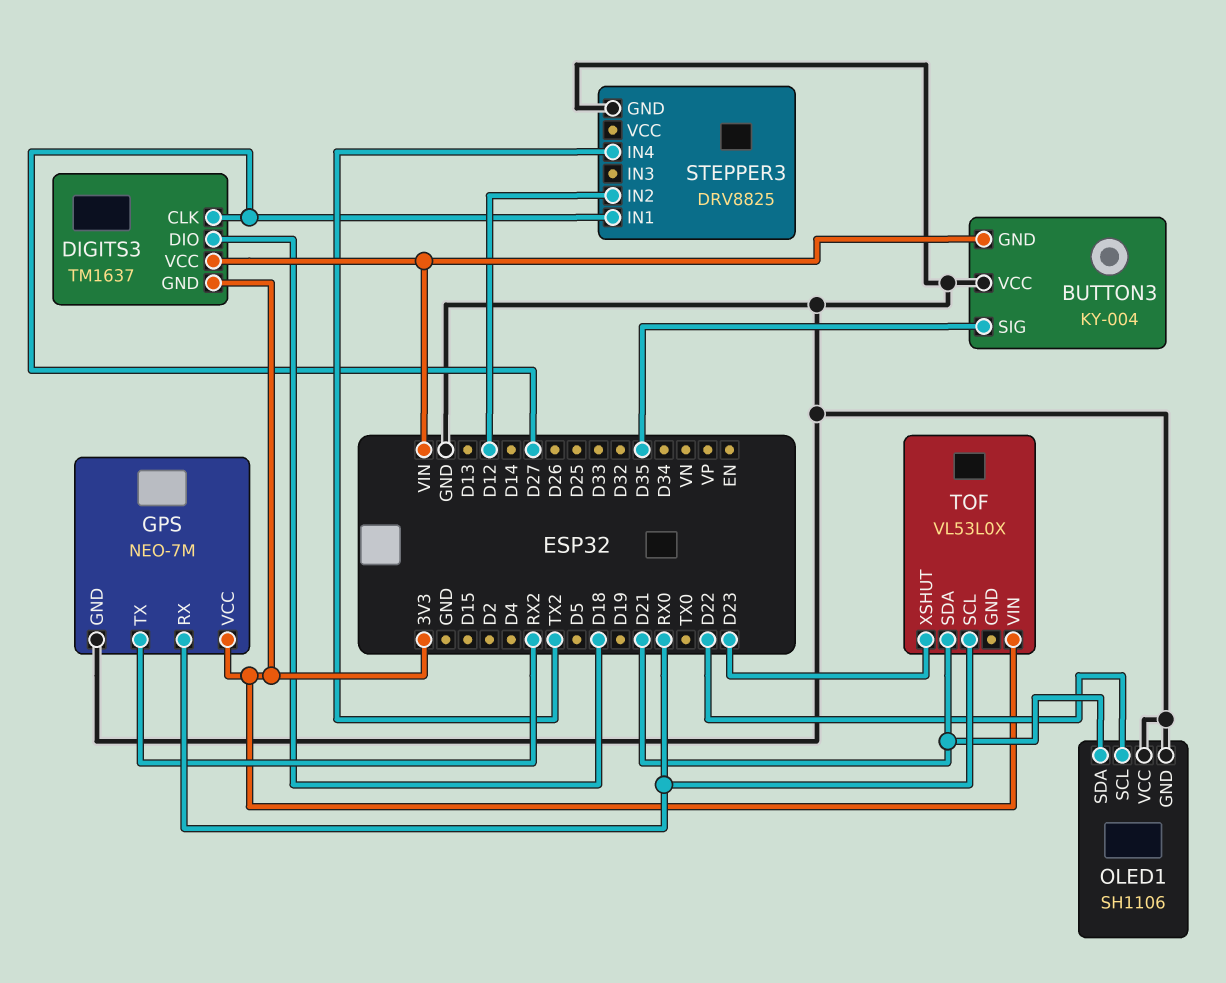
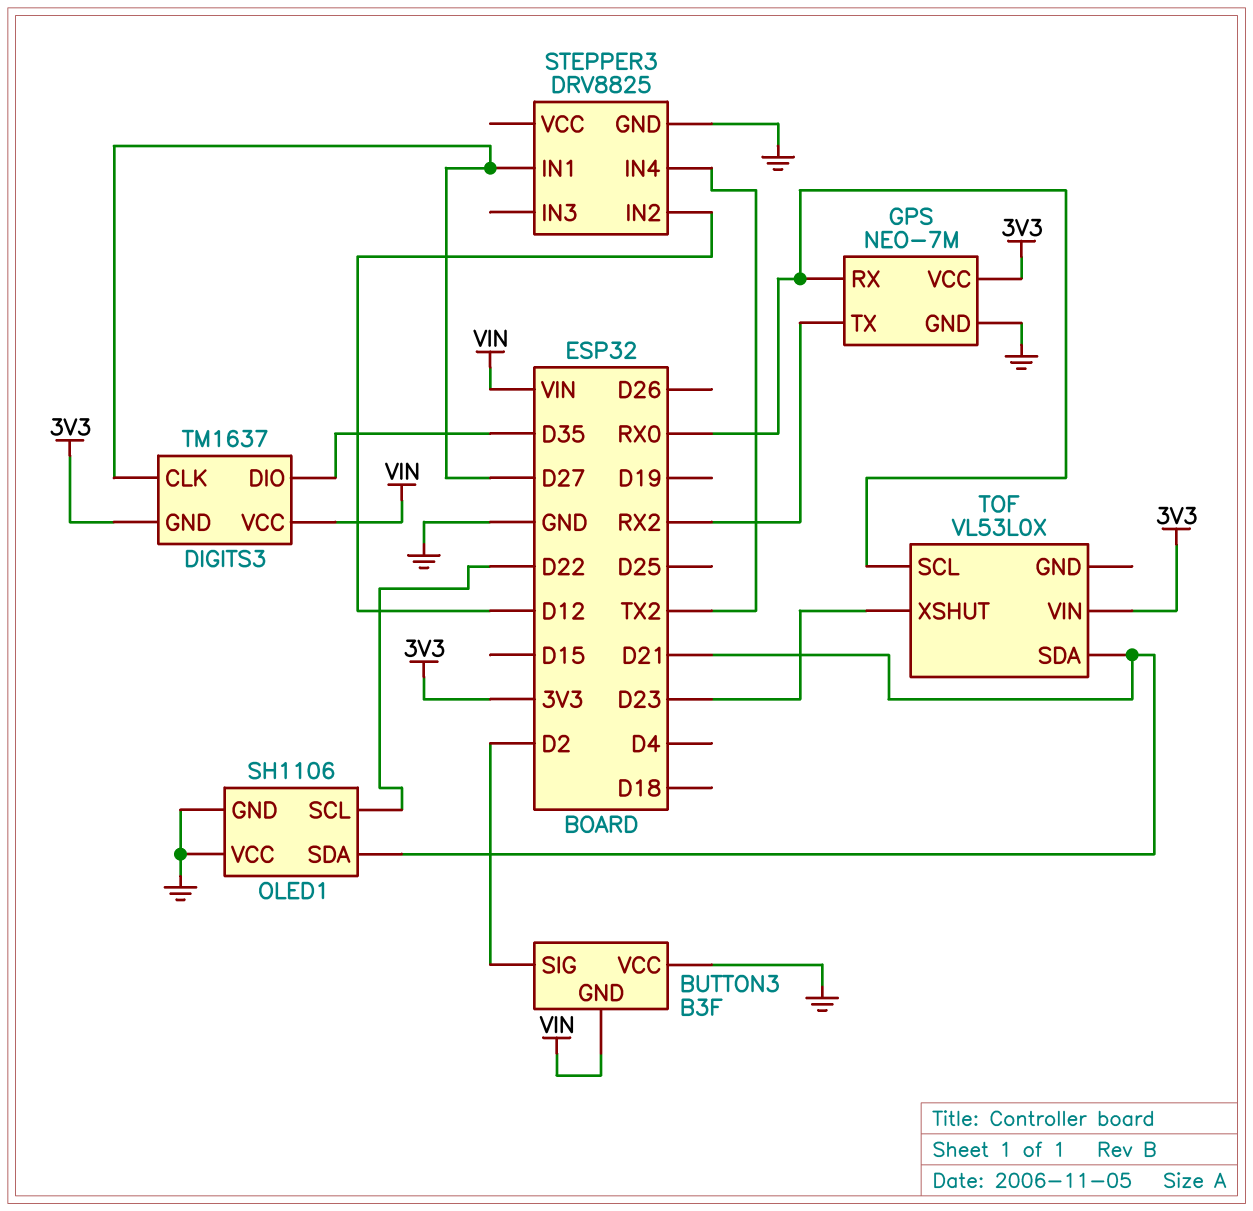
BUTTON3: KY-004 -> B3F
BUTTON3 pin SIG: D35 -> D2
DIGITS3 pin DIO: D18 -> D35

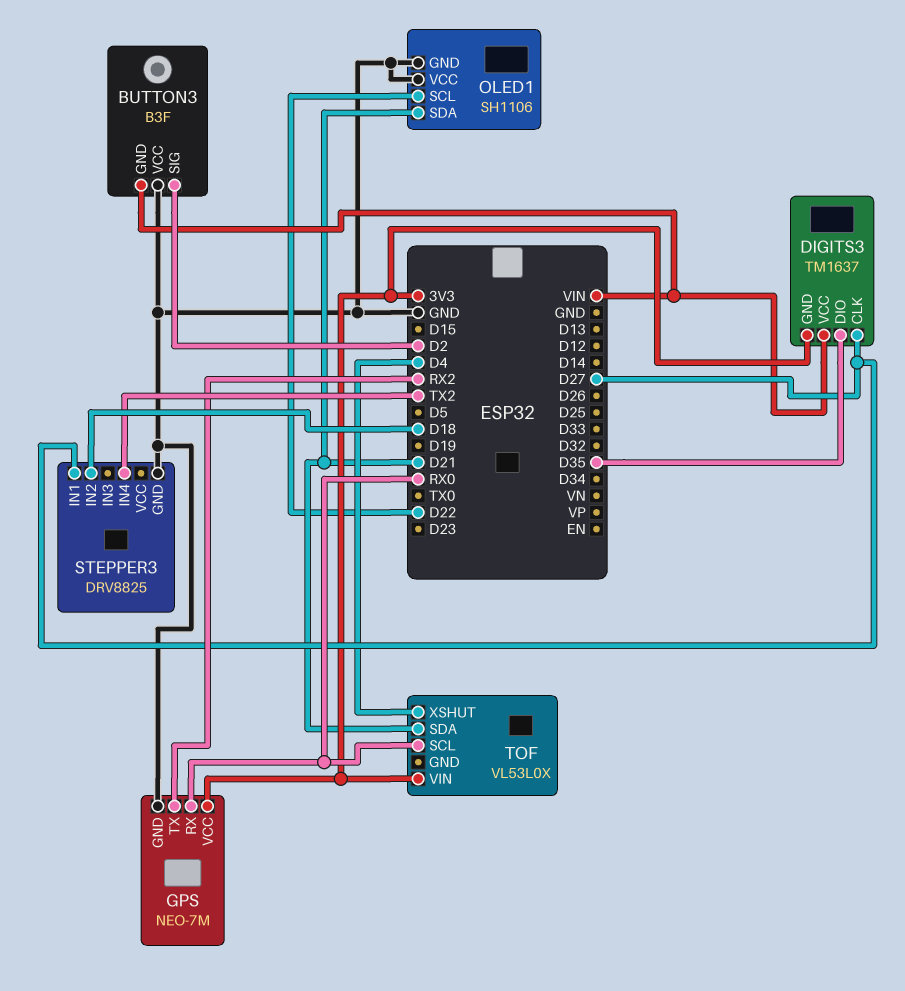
STEPPER3 pin IN2: D12 -> D18
TOF pin XSHUT: D23 -> D4

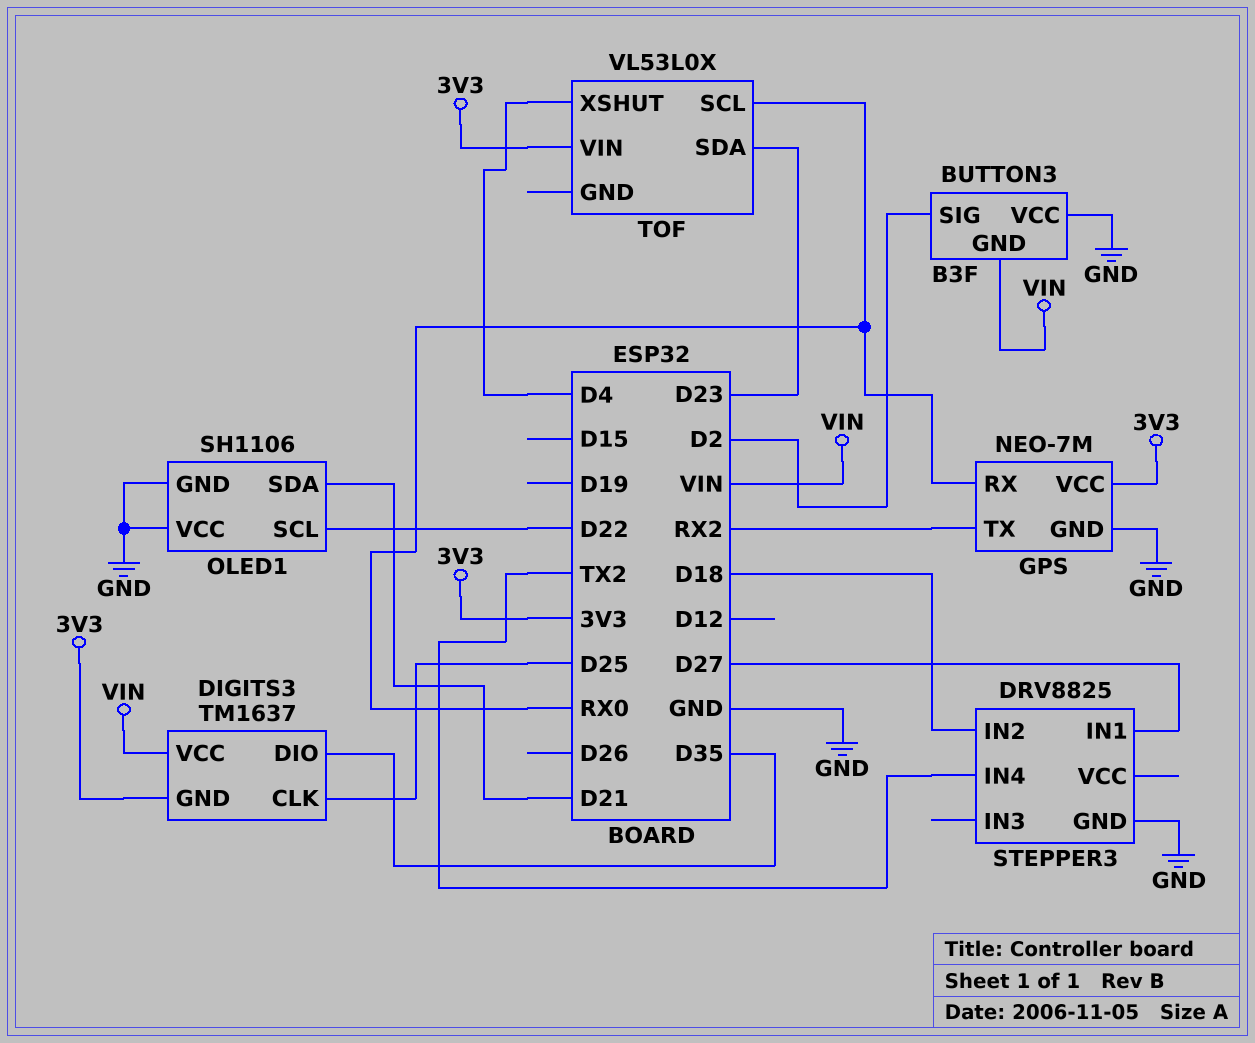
DIGITS3 pin CLK: D27 -> D25
TOF pin SDA: D21 -> D23

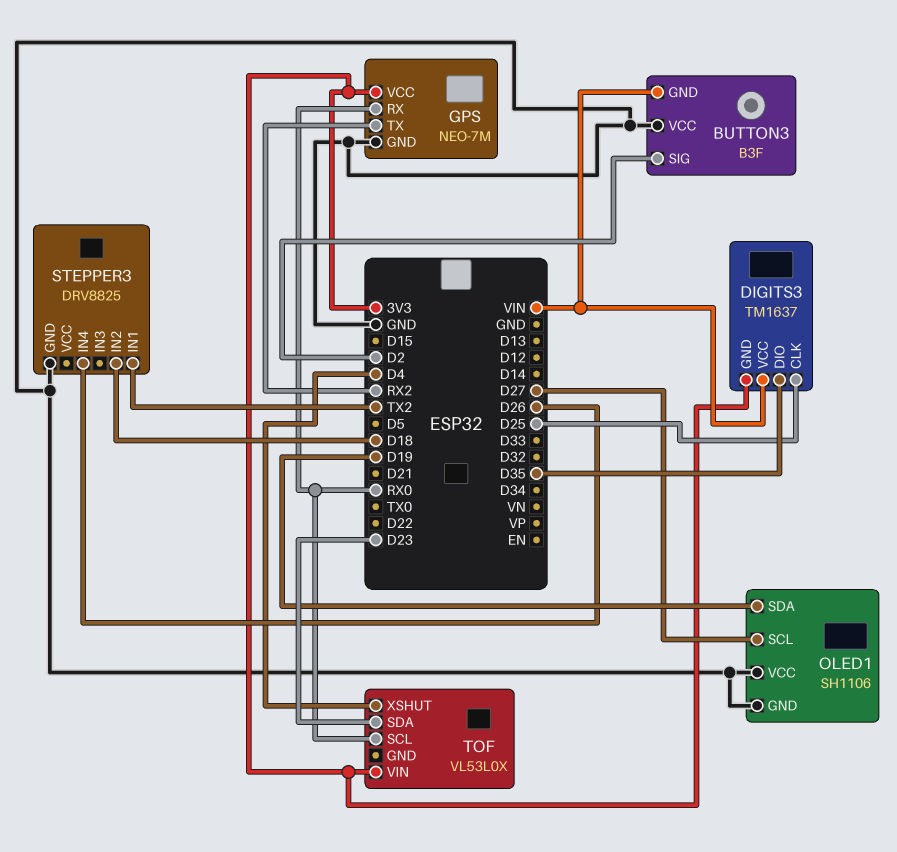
OLED1 pin SCL: D22 -> D27
OLED1 pin SDA: D21 -> D19
STEPPER3 pin IN1: D27 -> TX2
STEPPER3 pin IN4: TX2 -> D26

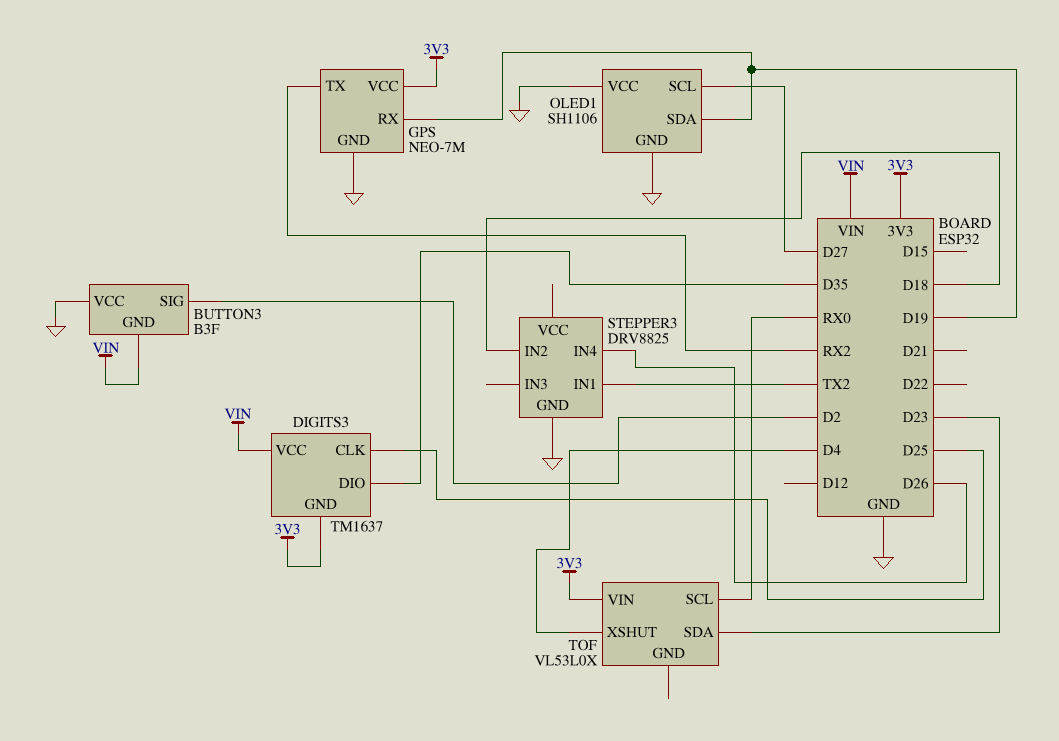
GPS pin RX: RX0 -> D19

